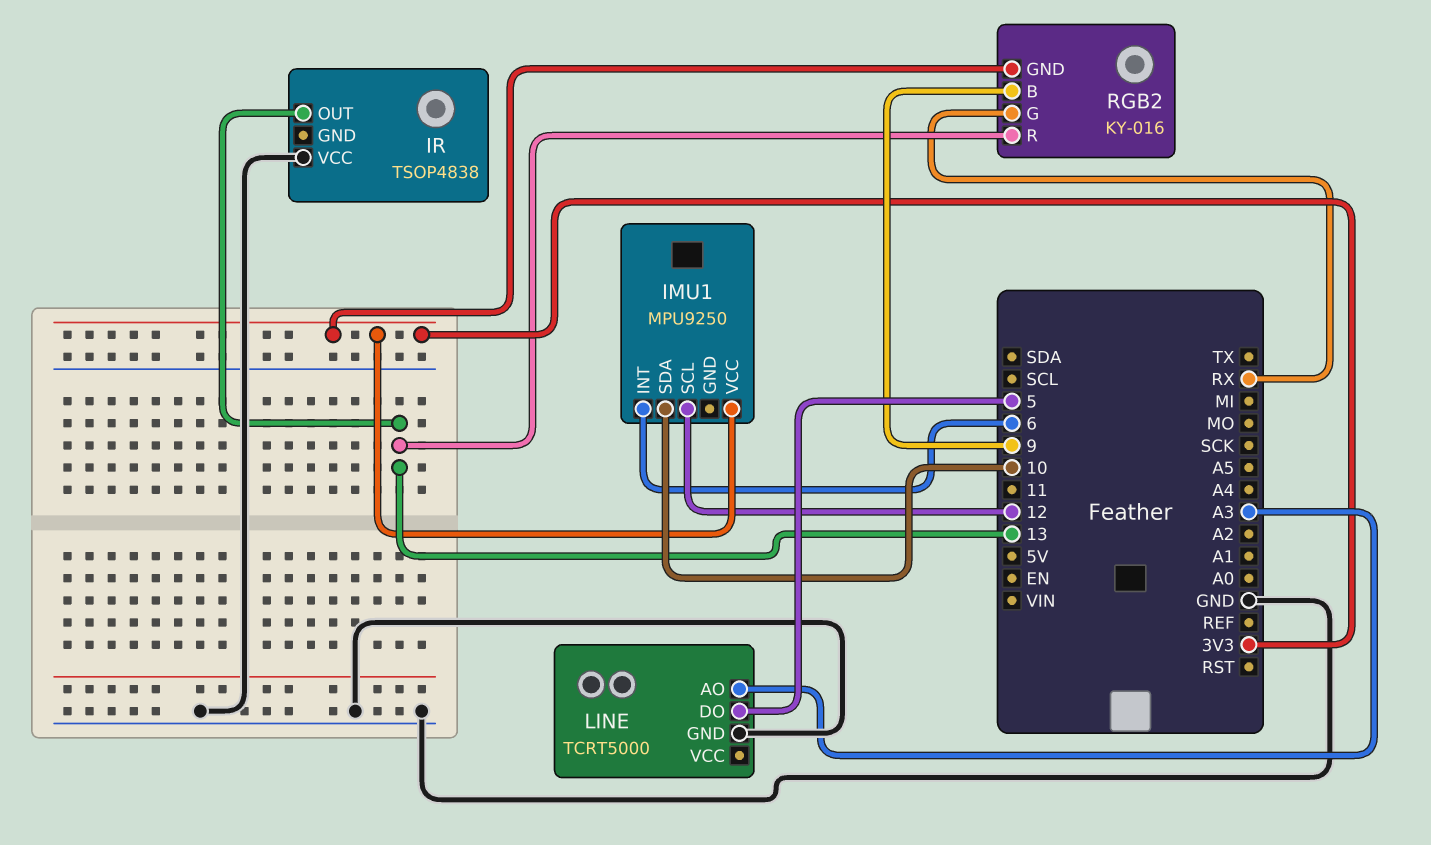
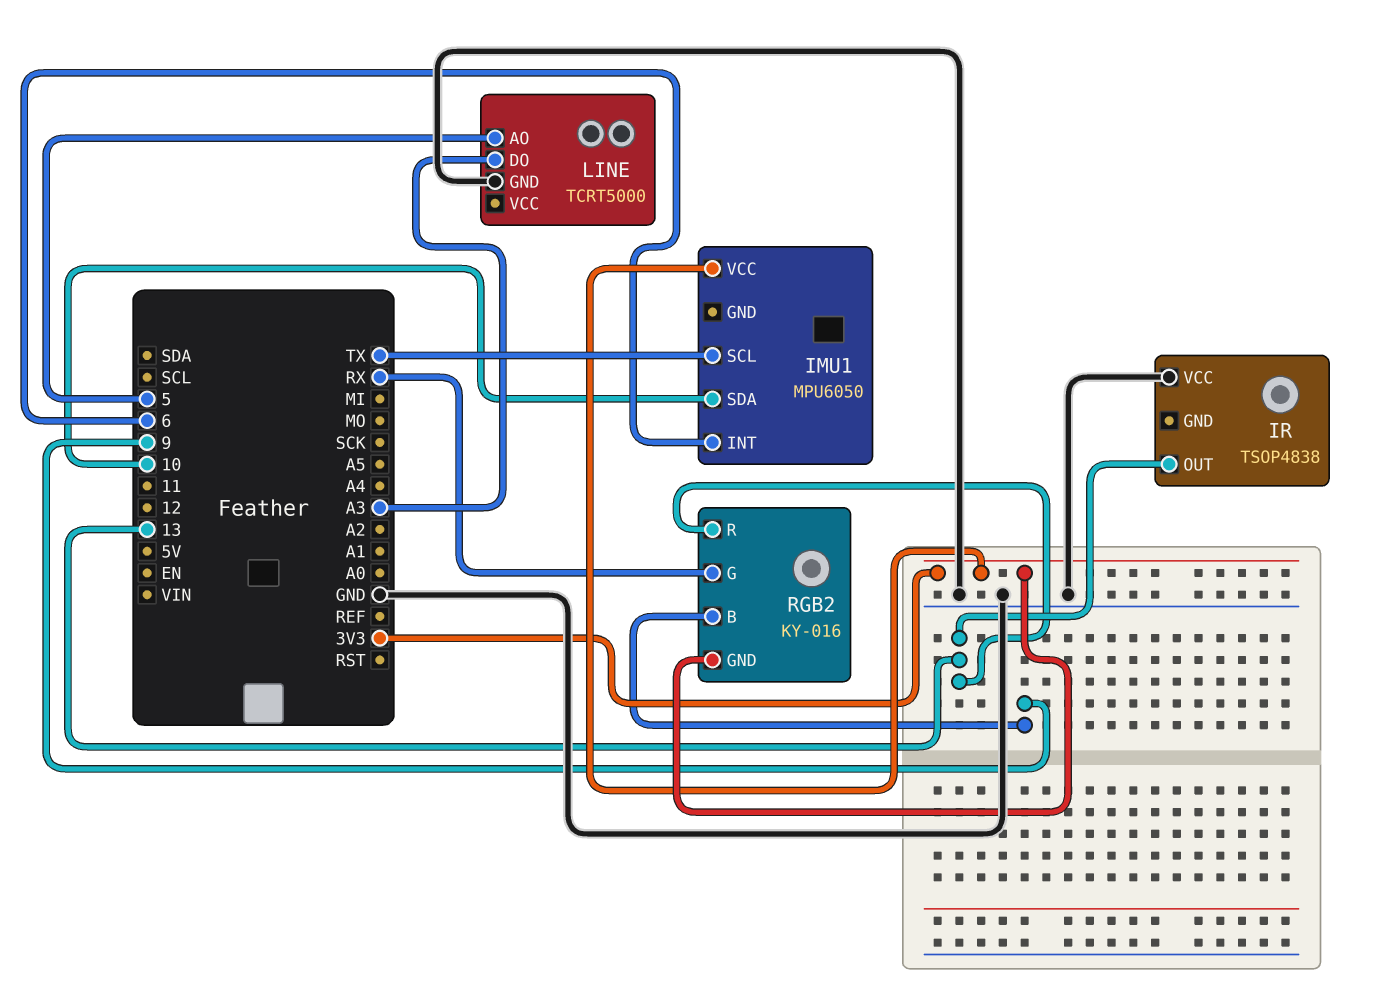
IMU1: MPU9250 -> MPU6050
IMU1 pin SCL: 12 -> TX
LINE pin AO: A3 -> 5
LINE pin DO: 5 -> A3

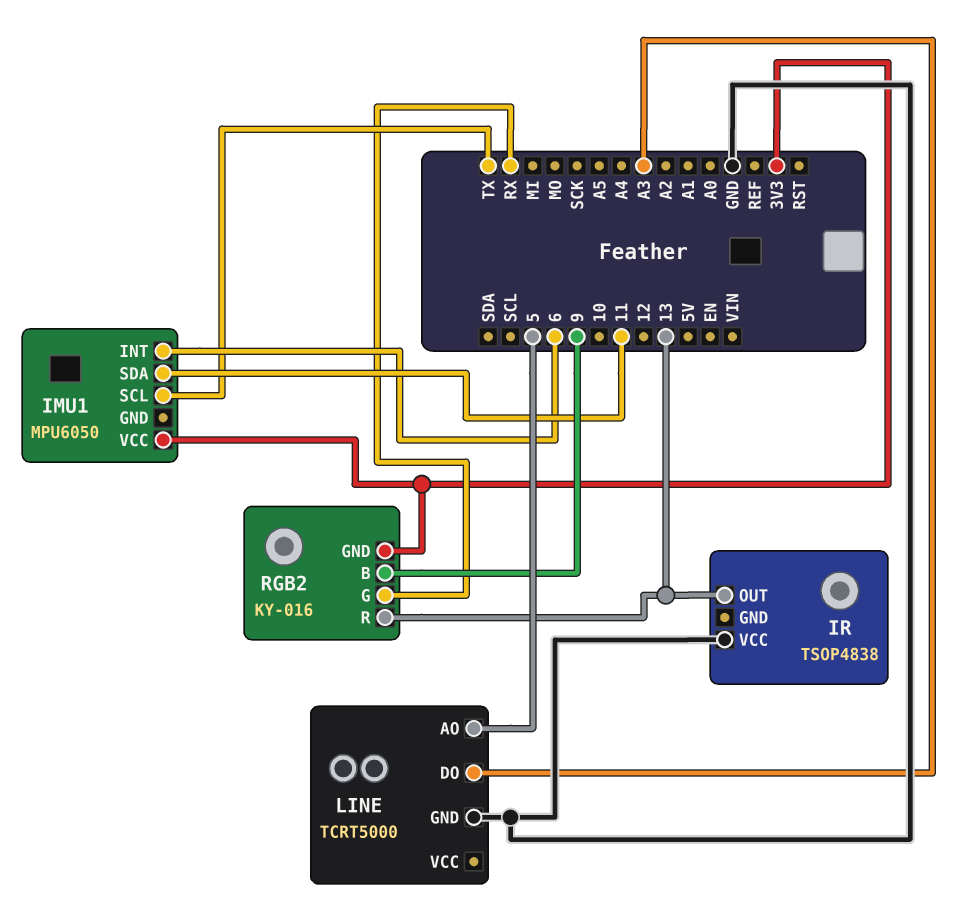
IMU1 pin SDA: 10 -> 11

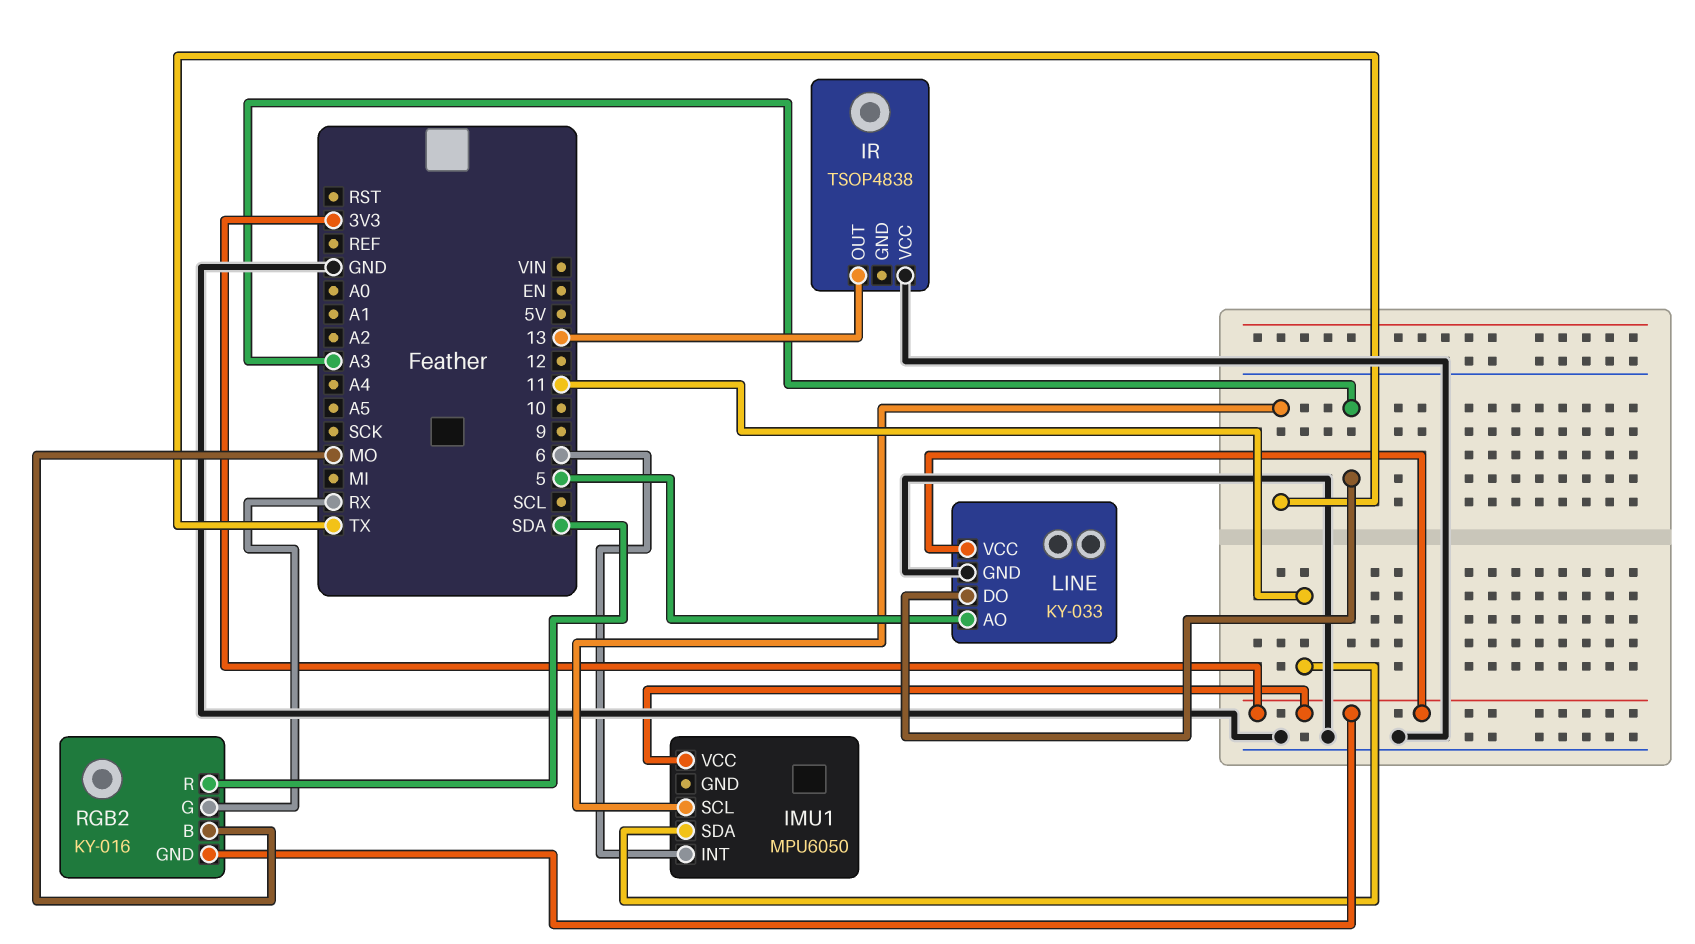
LINE: TCRT5000 -> KY-033
LINE pin VCC: none -> 3V3
RGB2 pin B: 9 -> MO
RGB2 pin R: 13 -> SDA

